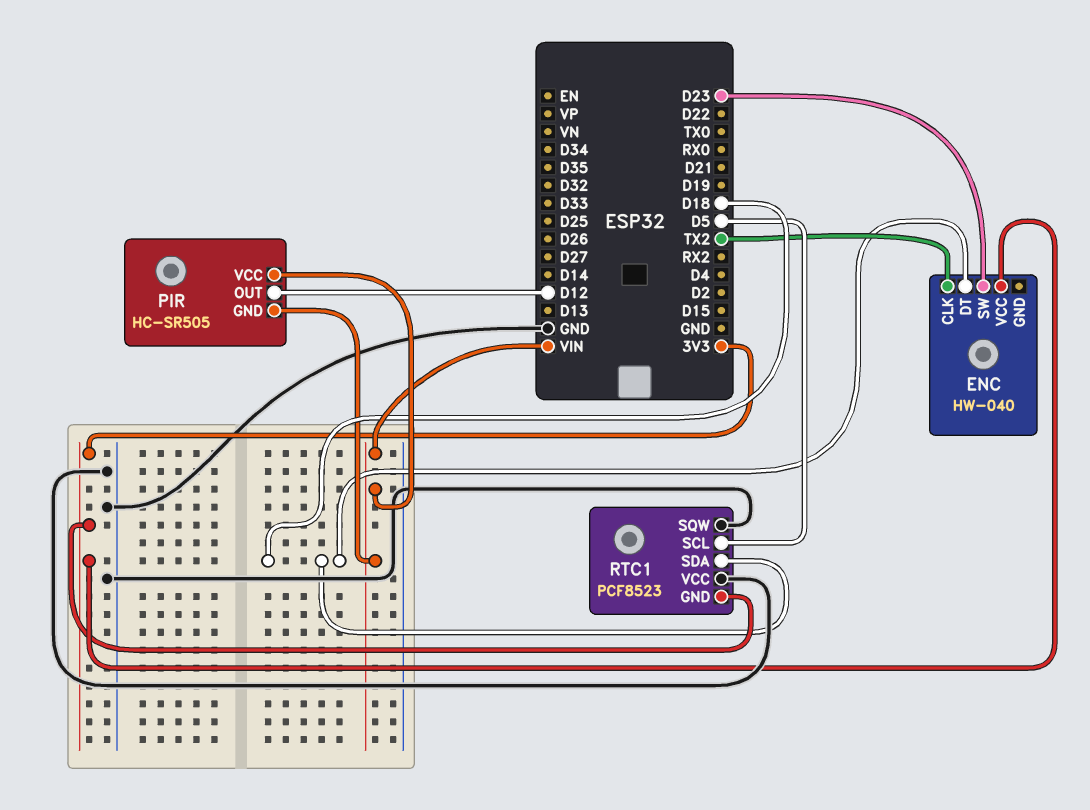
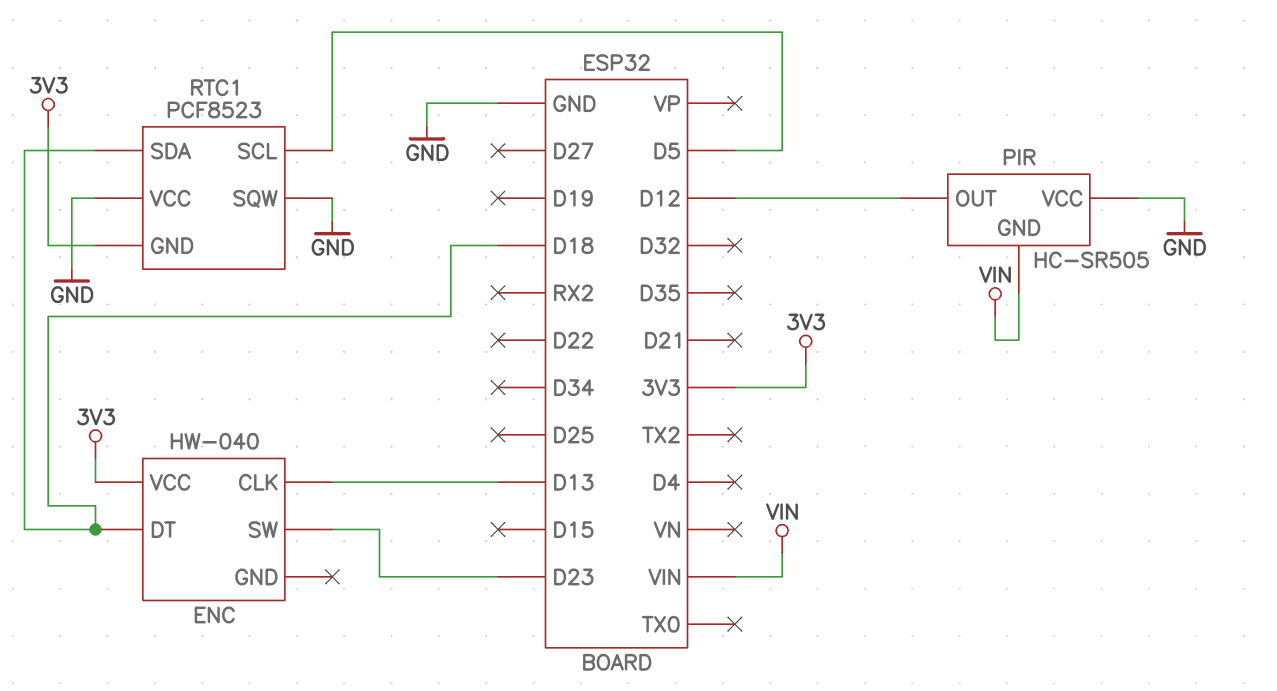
ENC pin CLK: TX2 -> D13
PIR pin VCC: VIN -> GND

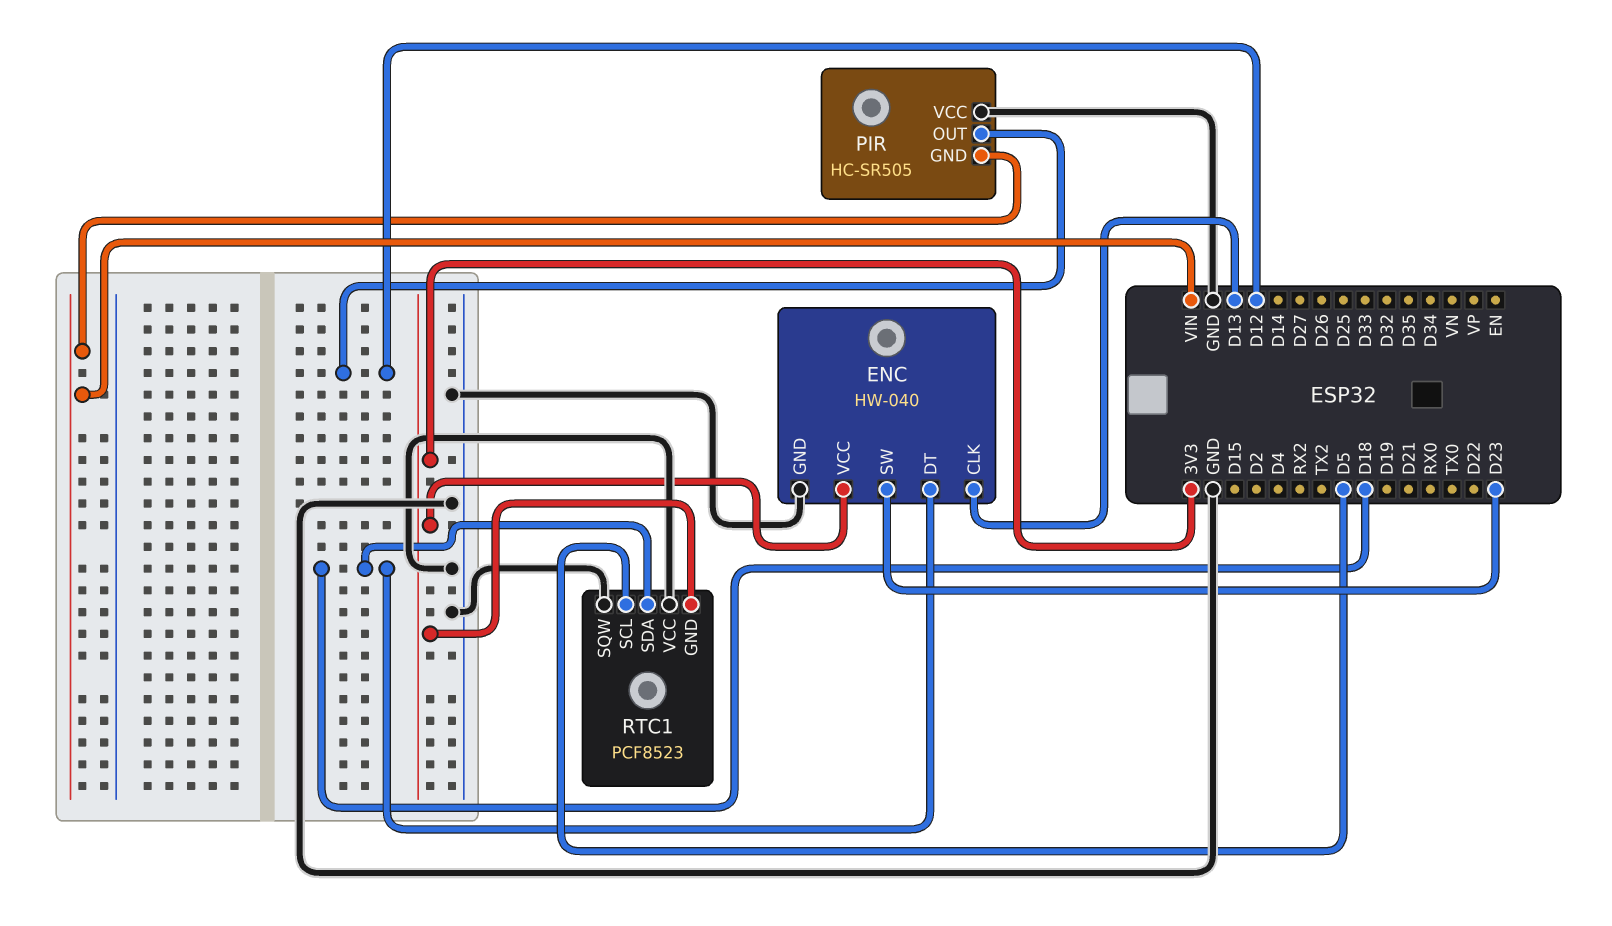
ENC pin GND: none -> GND

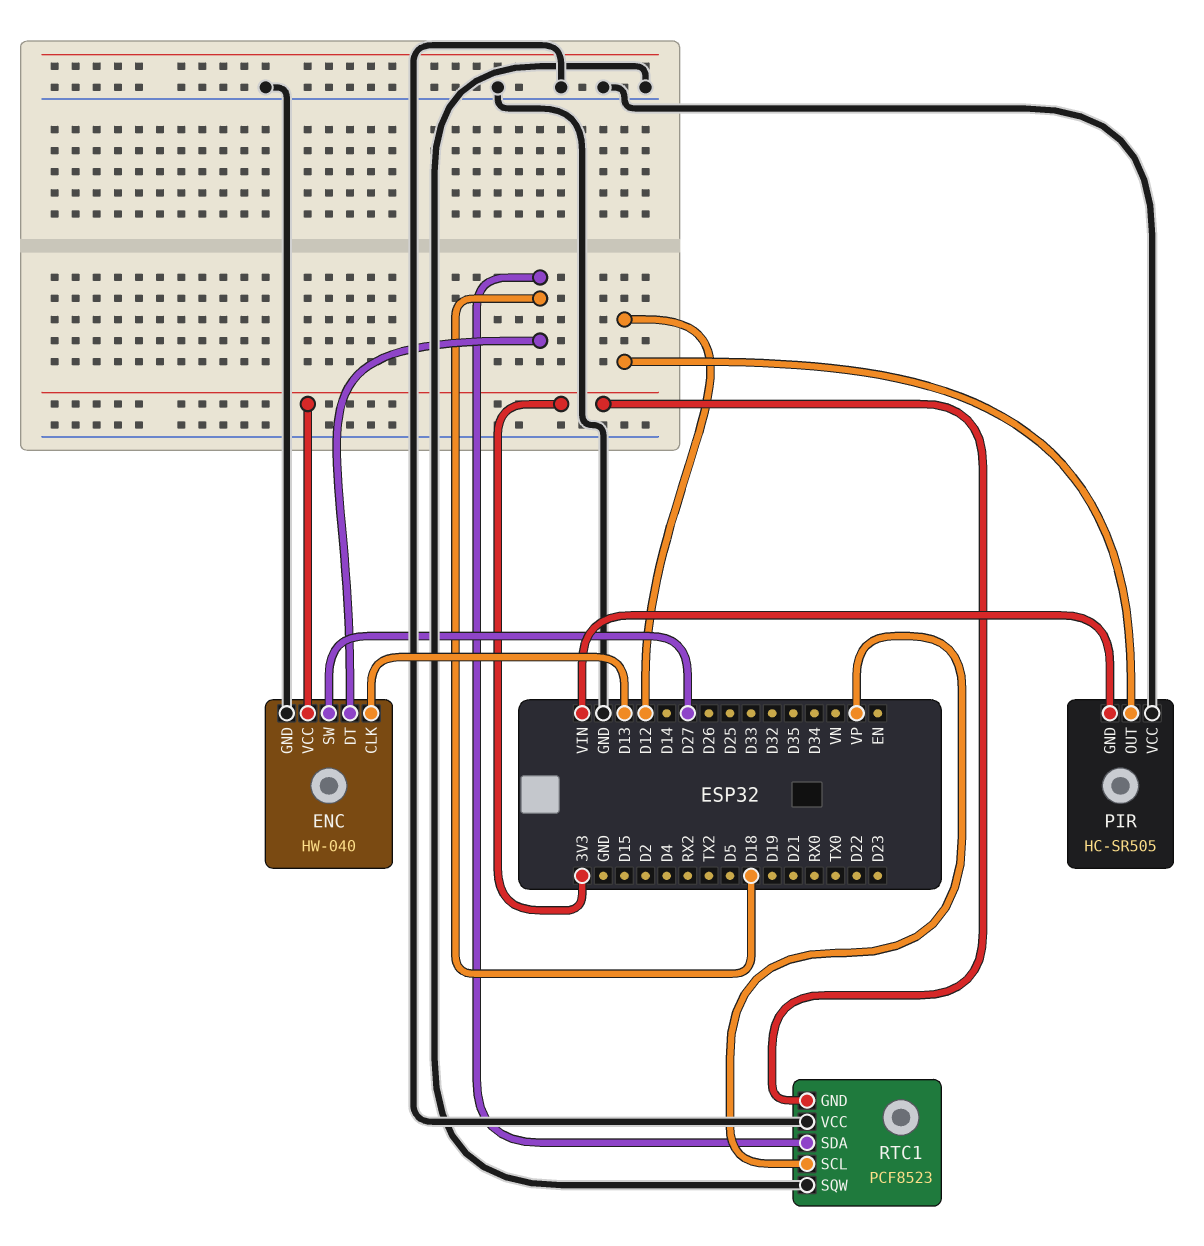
ENC pin SW: D23 -> D27
RTC1 pin SCL: D5 -> VP

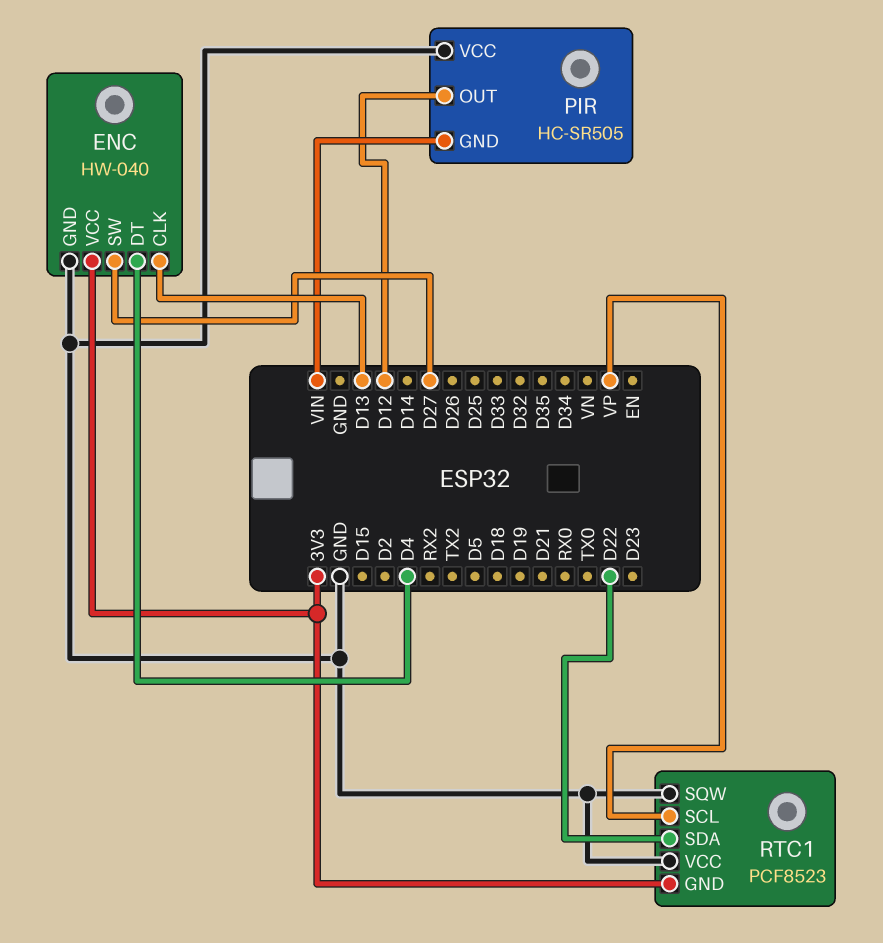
ENC pin DT: D18 -> D4
RTC1 pin SDA: D18 -> D22

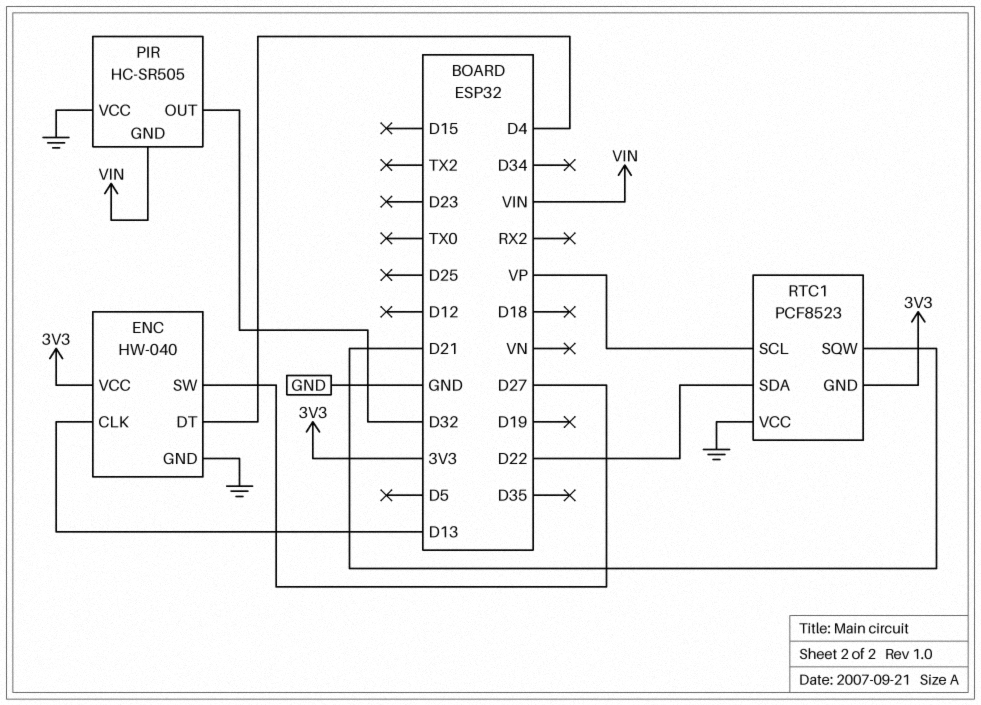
PIR pin OUT: D12 -> D32
RTC1 pin SQW: GND -> D21

